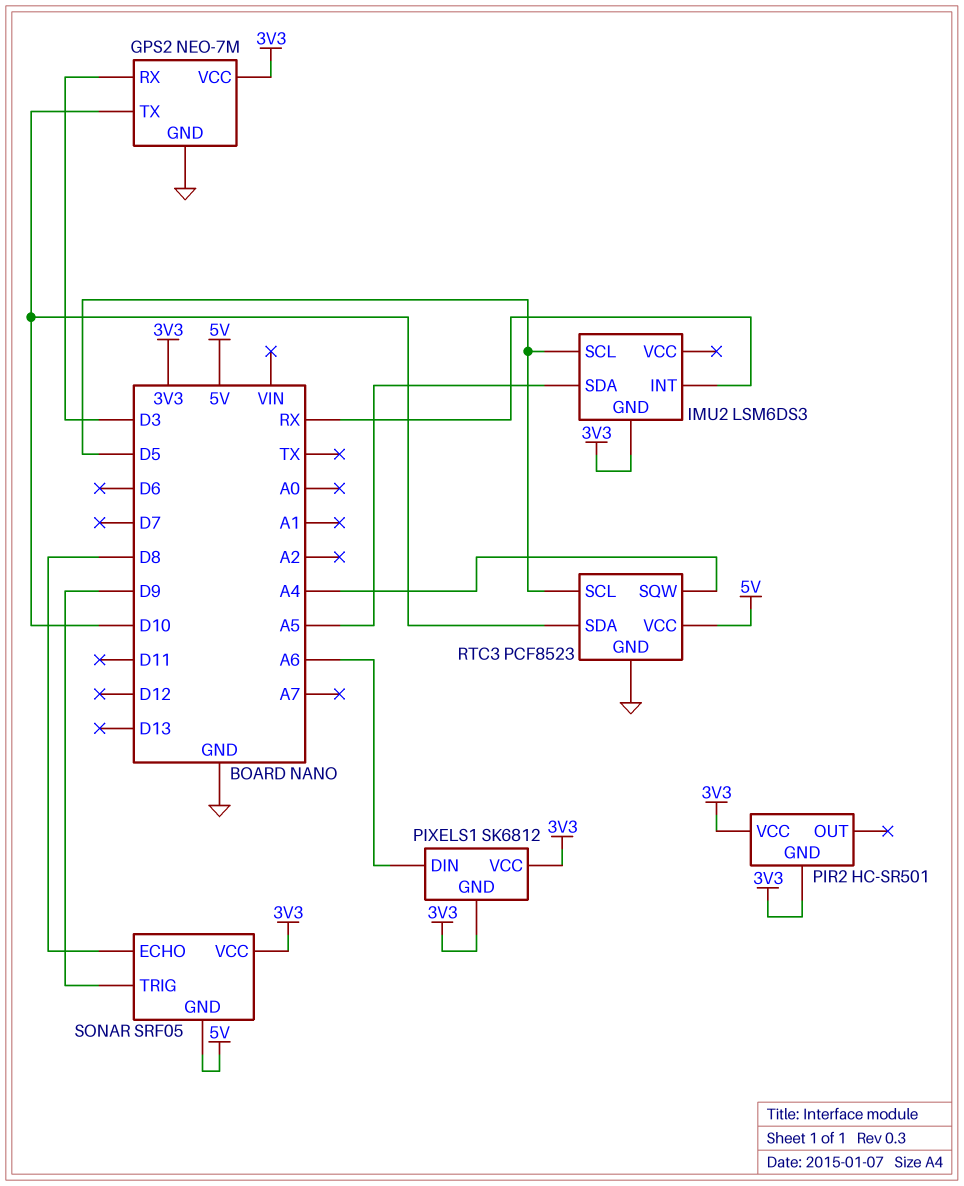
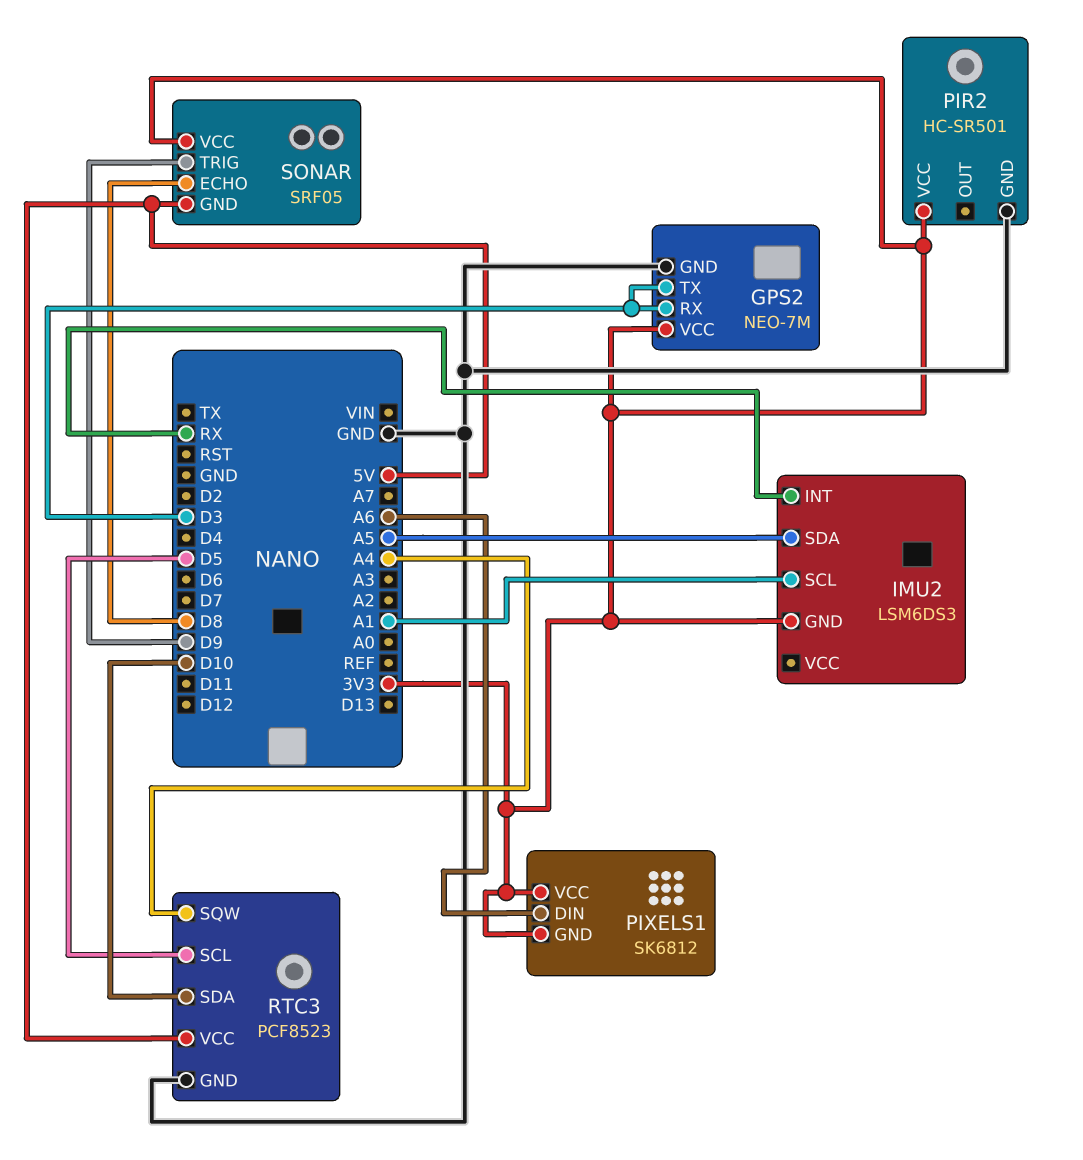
GPS2 pin TX: D10 -> D3
IMU2 pin SCL: D5 -> A1
PIR2 pin GND: 3V3 -> GND

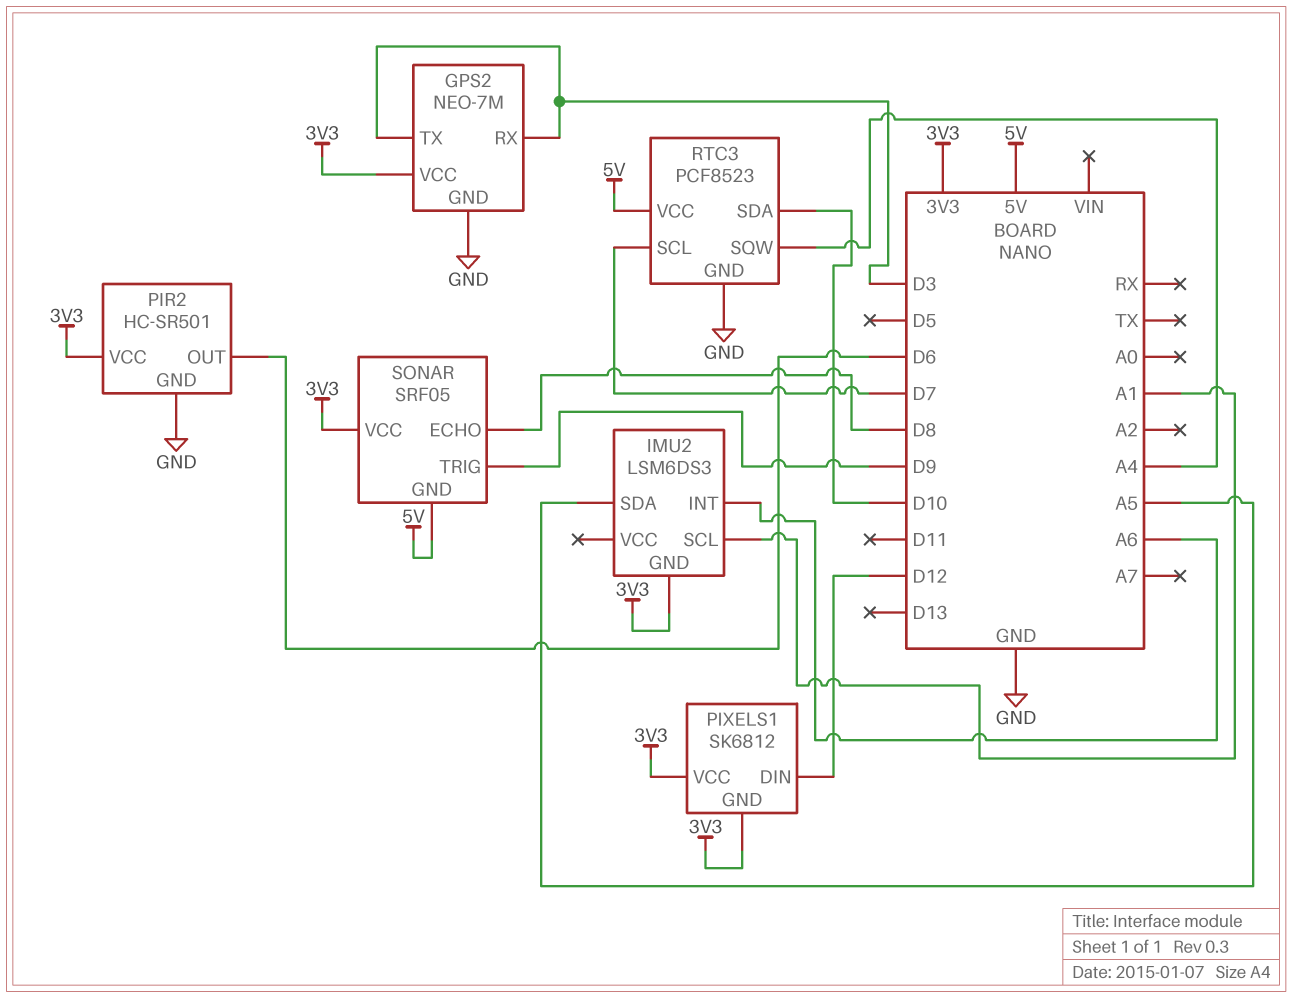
IMU2 pin INT: RX -> A6
PIR2 pin OUT: none -> D6
PIXELS1 pin DIN: A6 -> D12
RTC3 pin SCL: D5 -> D7

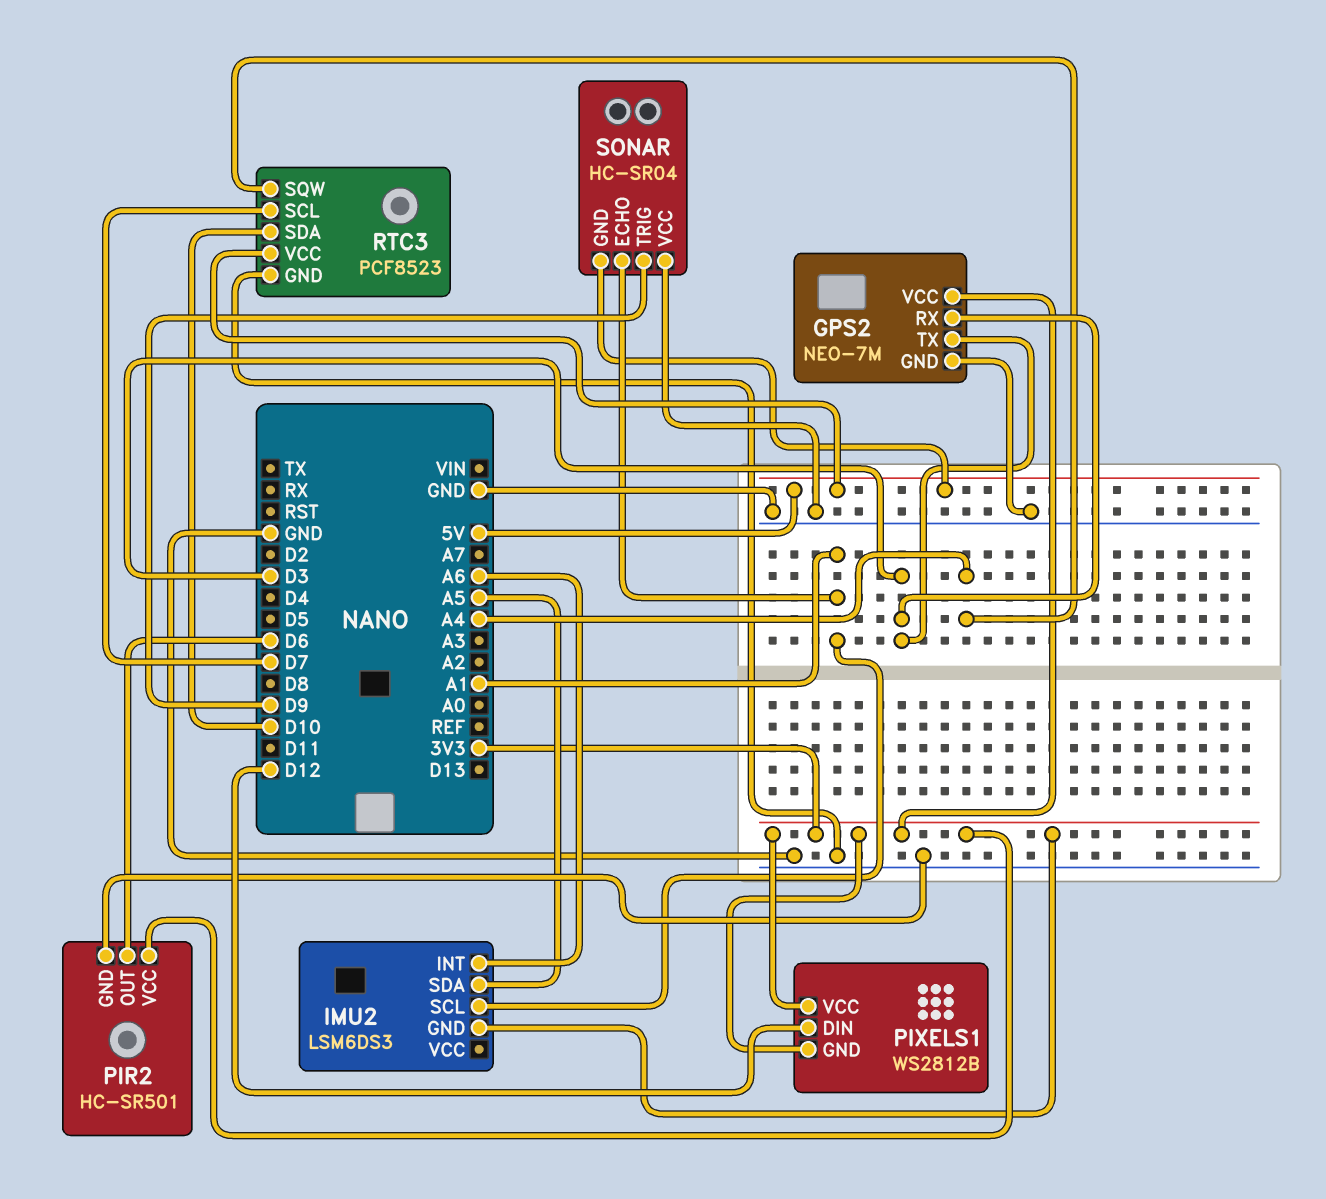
PIXELS1: SK6812 -> WS2812B
SONAR: SRF05 -> HC-SR04
SONAR pin ECHO: D8 -> A1
SONAR pin VCC: 3V3 -> GND

